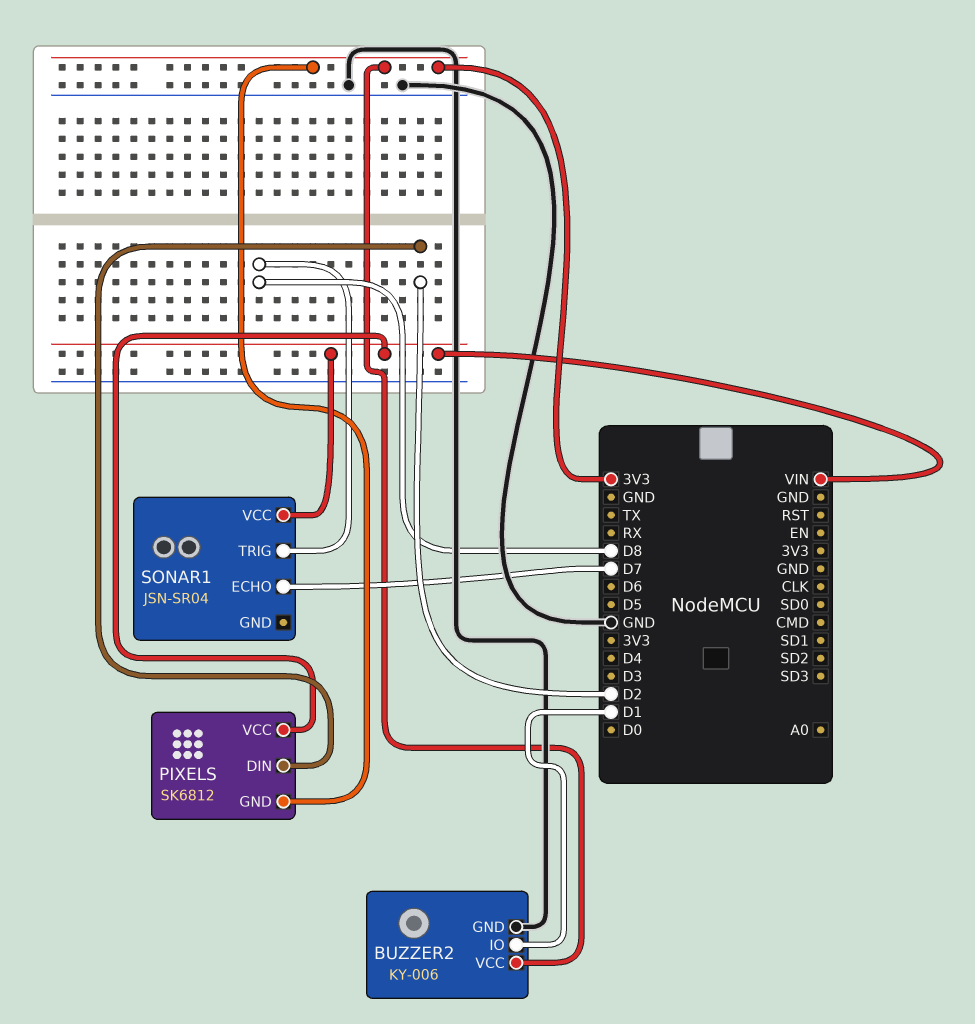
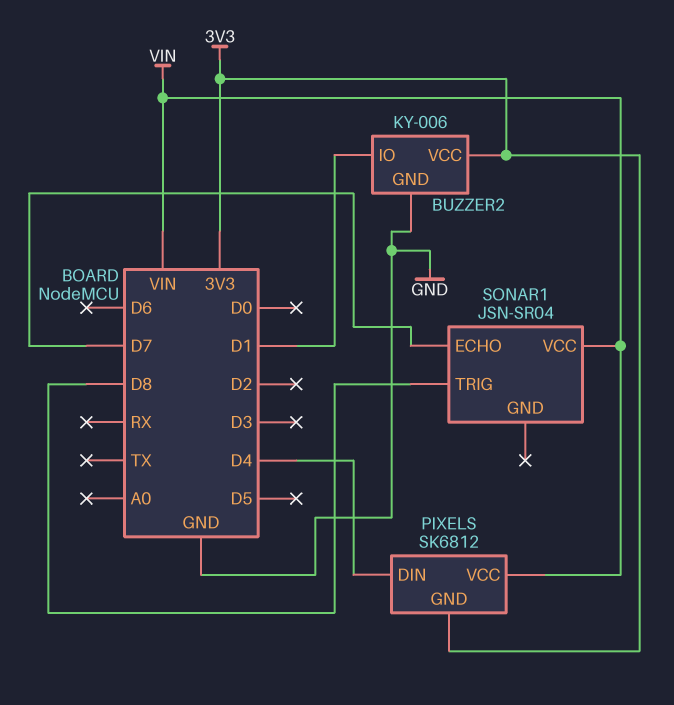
PIXELS pin DIN: D2 -> D4

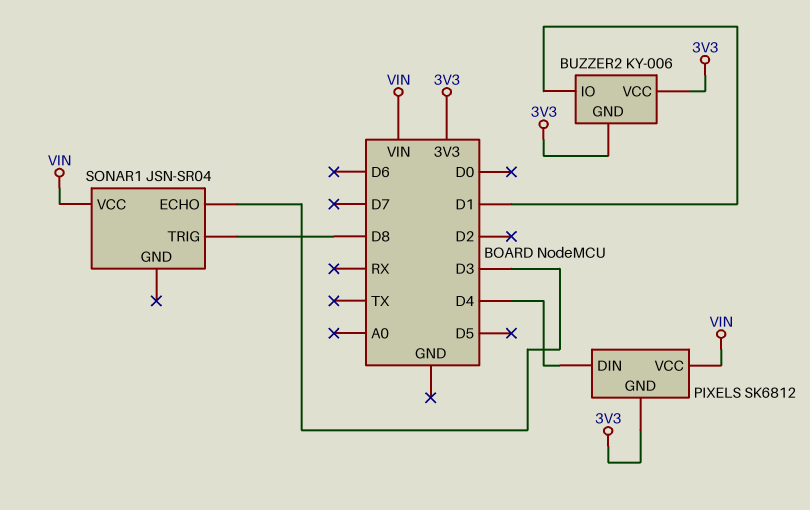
BUZZER2 pin GND: GND -> 3V3
SONAR1 pin ECHO: D7 -> D3

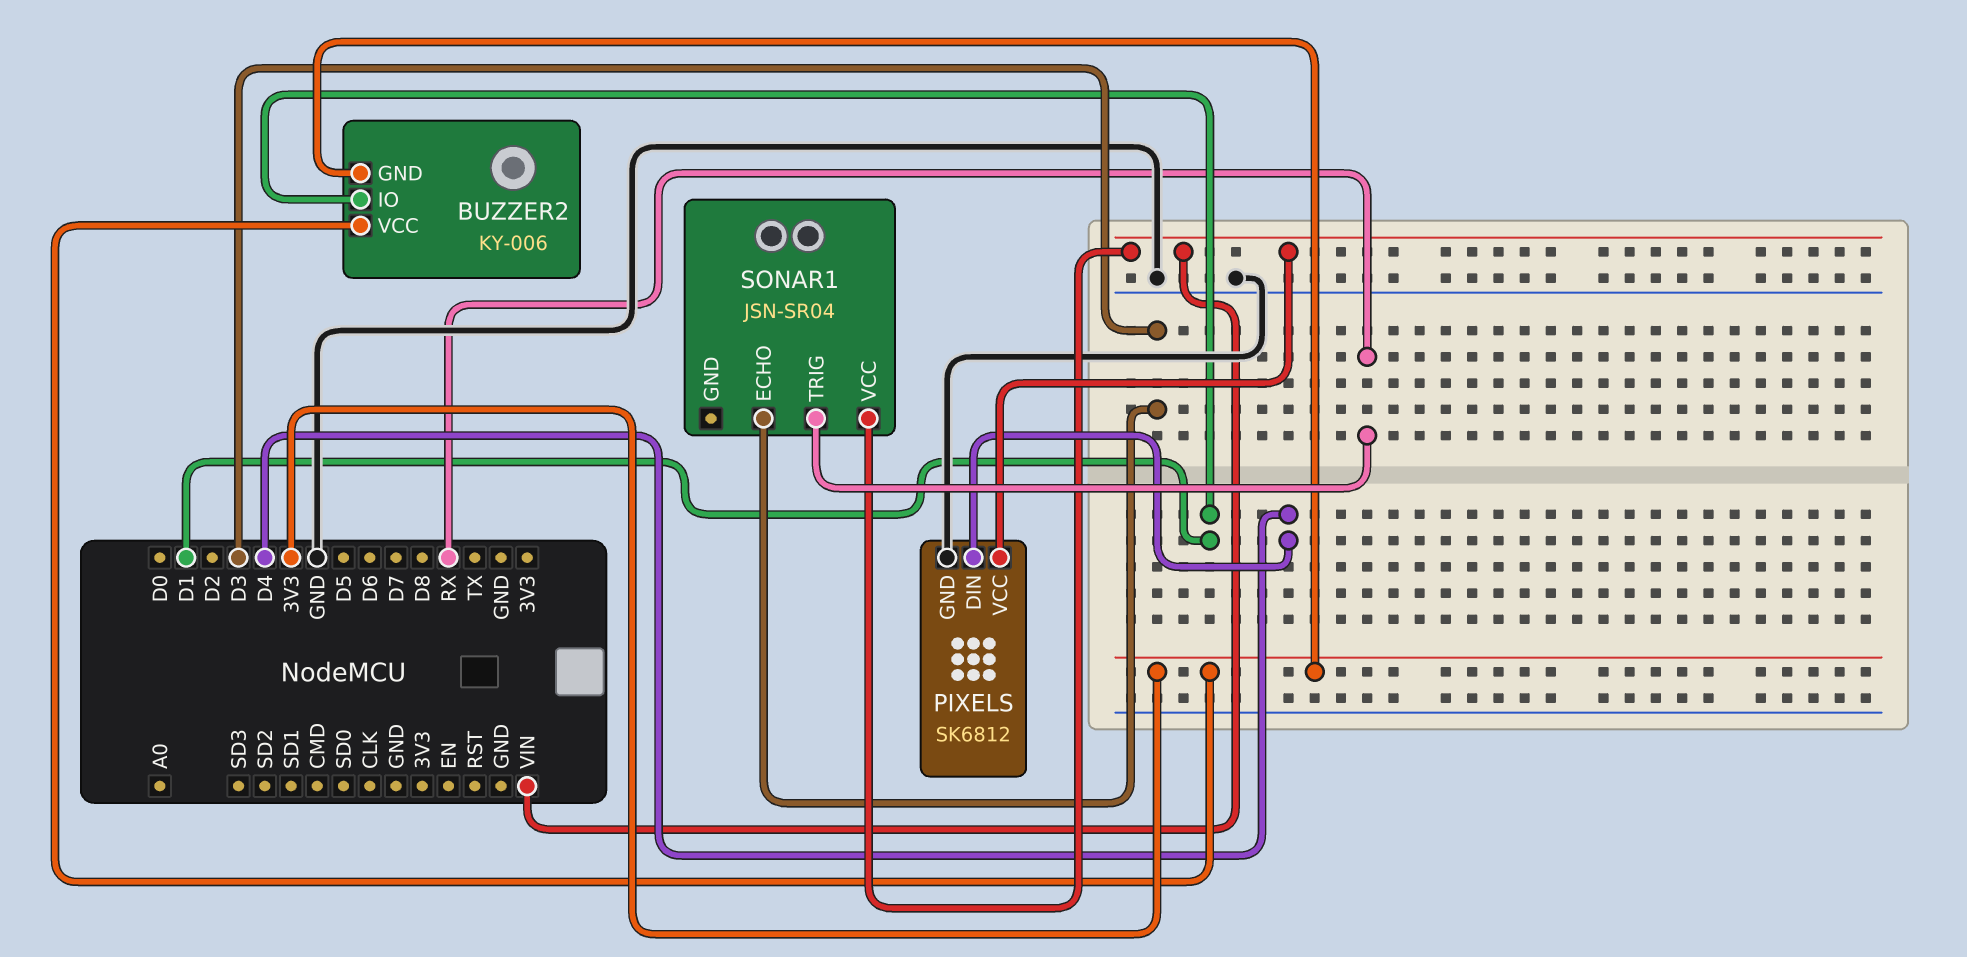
PIXELS pin GND: 3V3 -> GND
SONAR1 pin TRIG: D8 -> RX

